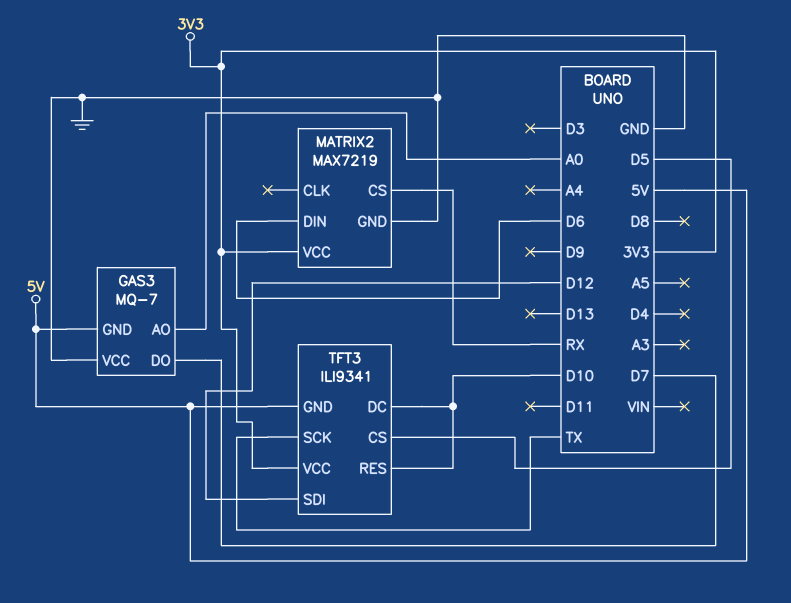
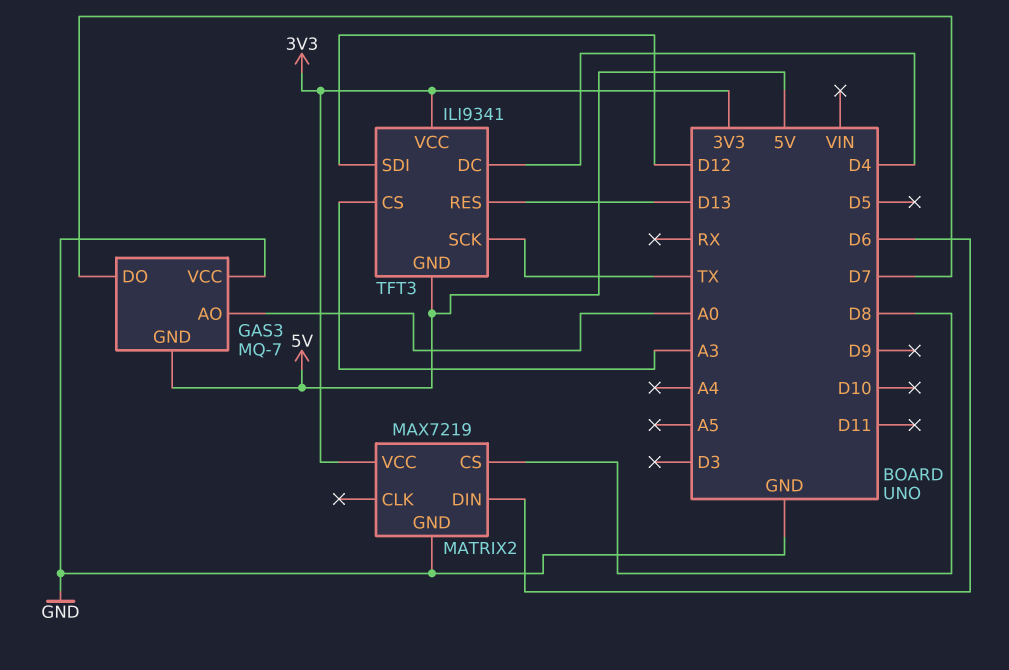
MATRIX2 pin CS: RX -> D8
TFT3 pin CS: D5 -> A3
TFT3 pin DC: D10 -> D4
TFT3 pin RES: D10 -> D13

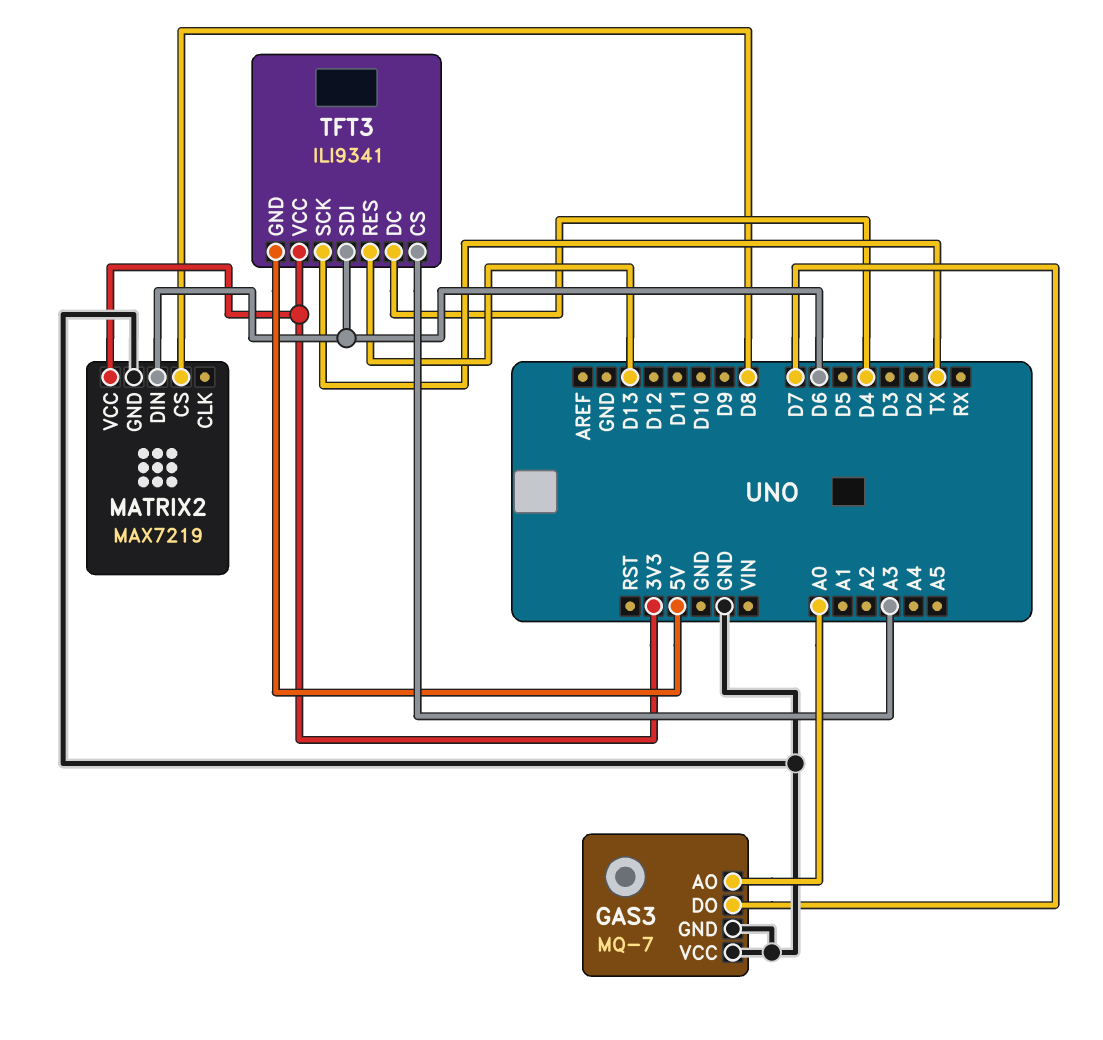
GAS3 pin GND: 5V -> GND
TFT3 pin SDI: D12 -> D6

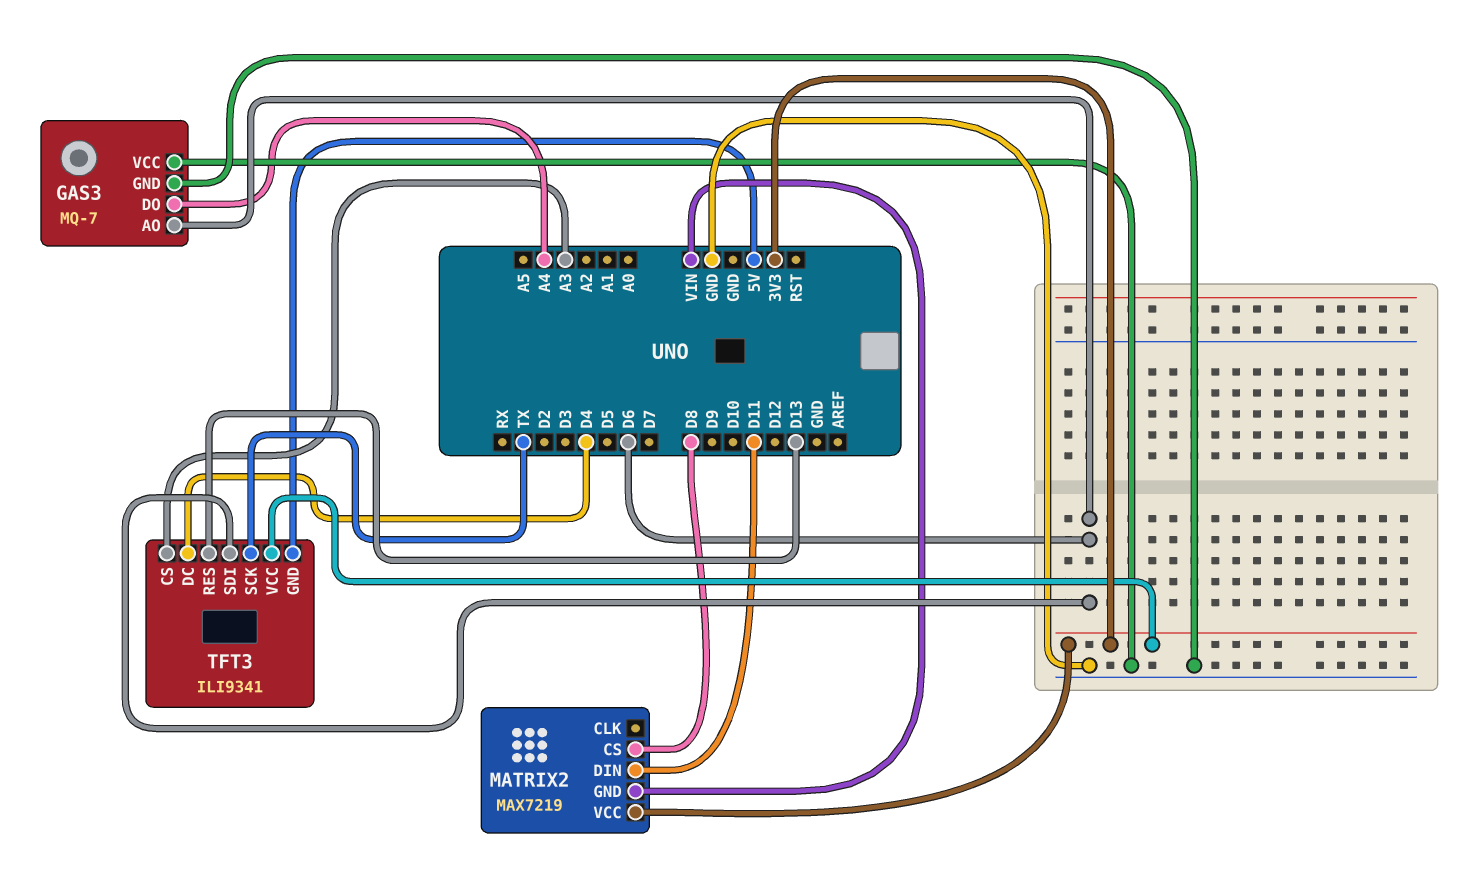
GAS3 pin AO: A0 -> D6
GAS3 pin DO: D7 -> A4
MATRIX2 pin DIN: D6 -> D11
MATRIX2 pin GND: GND -> VIN

